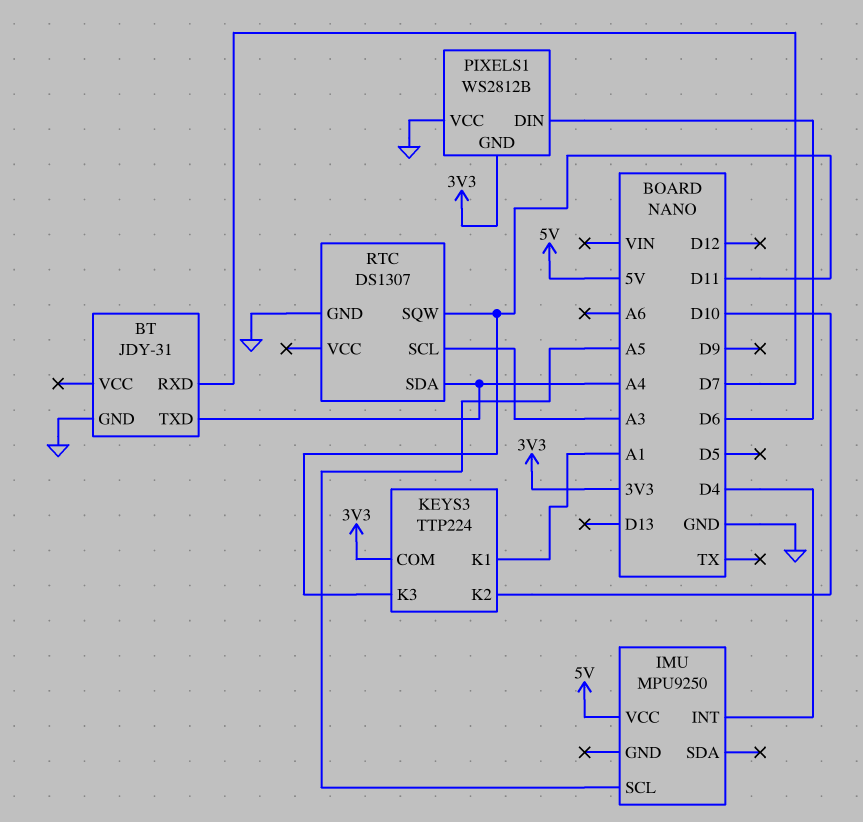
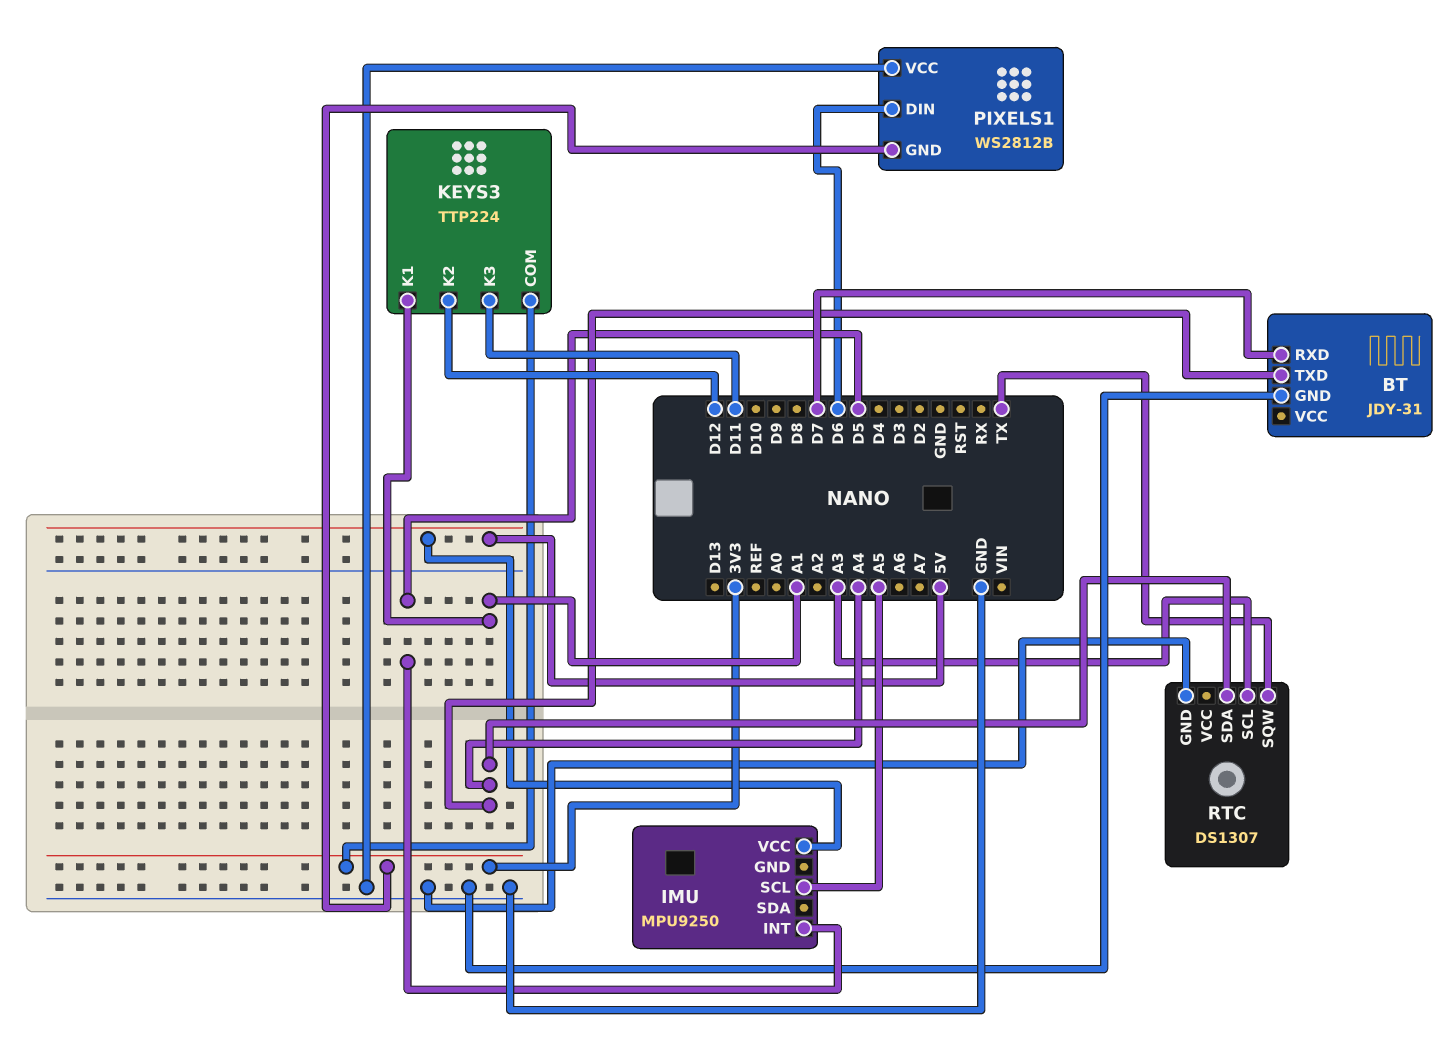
IMU pin INT: D4 -> D5
KEYS3 pin K2: D10 -> D12
RTC pin SQW: D11 -> TX

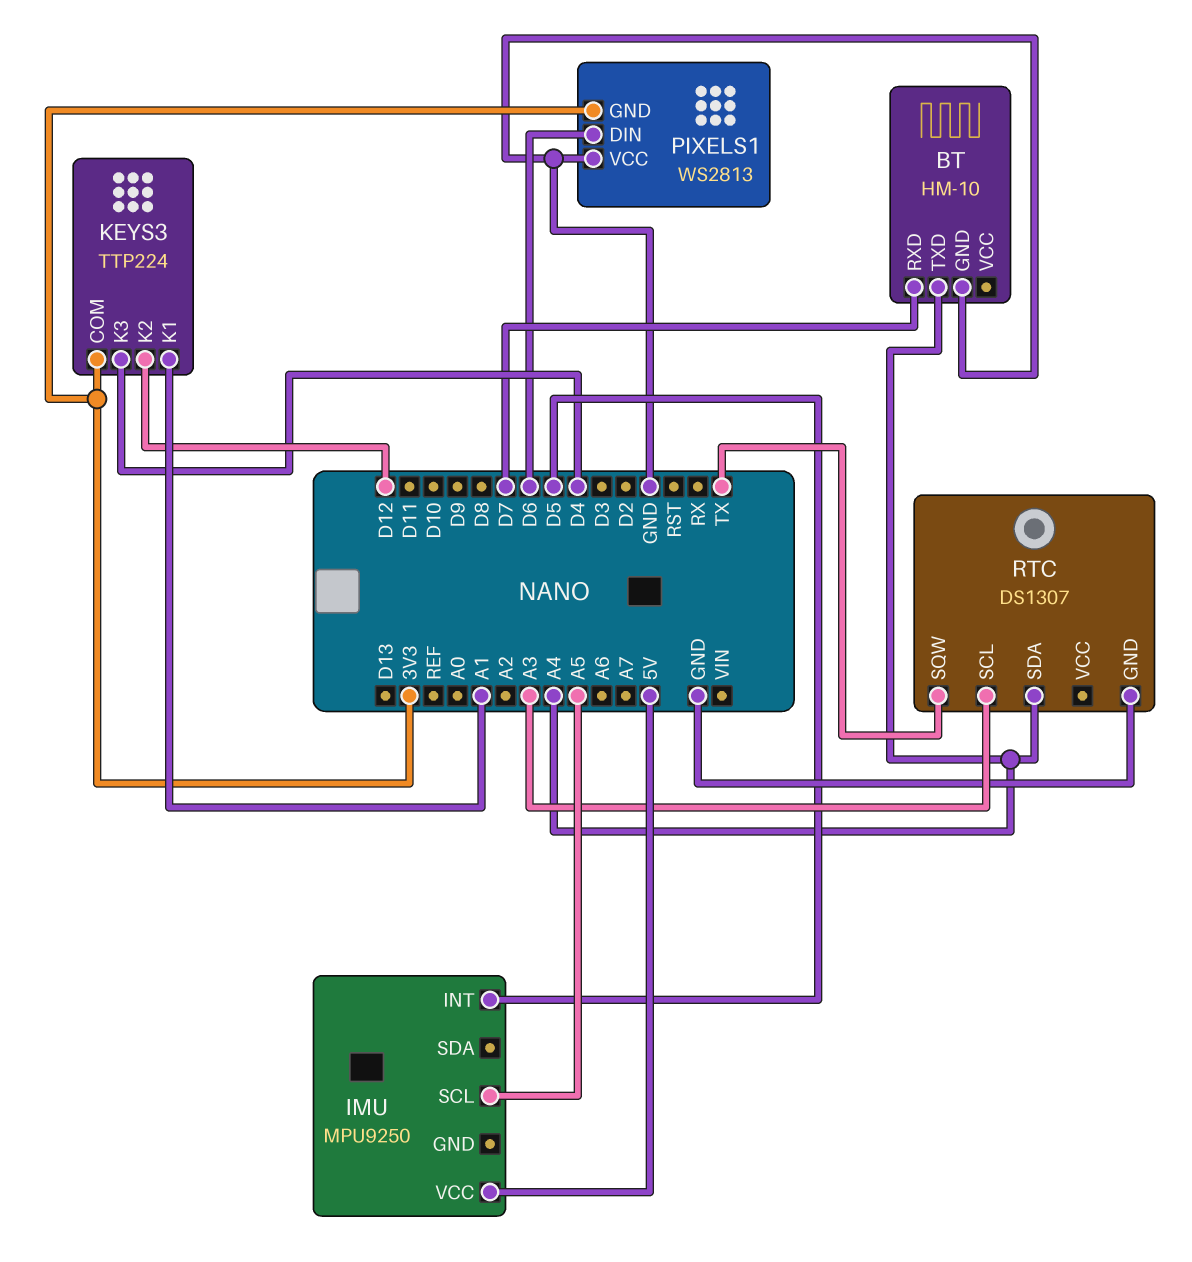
BT: JDY-31 -> HM-10
KEYS3 pin K3: D11 -> D4
PIXELS1: WS2812B -> WS2813

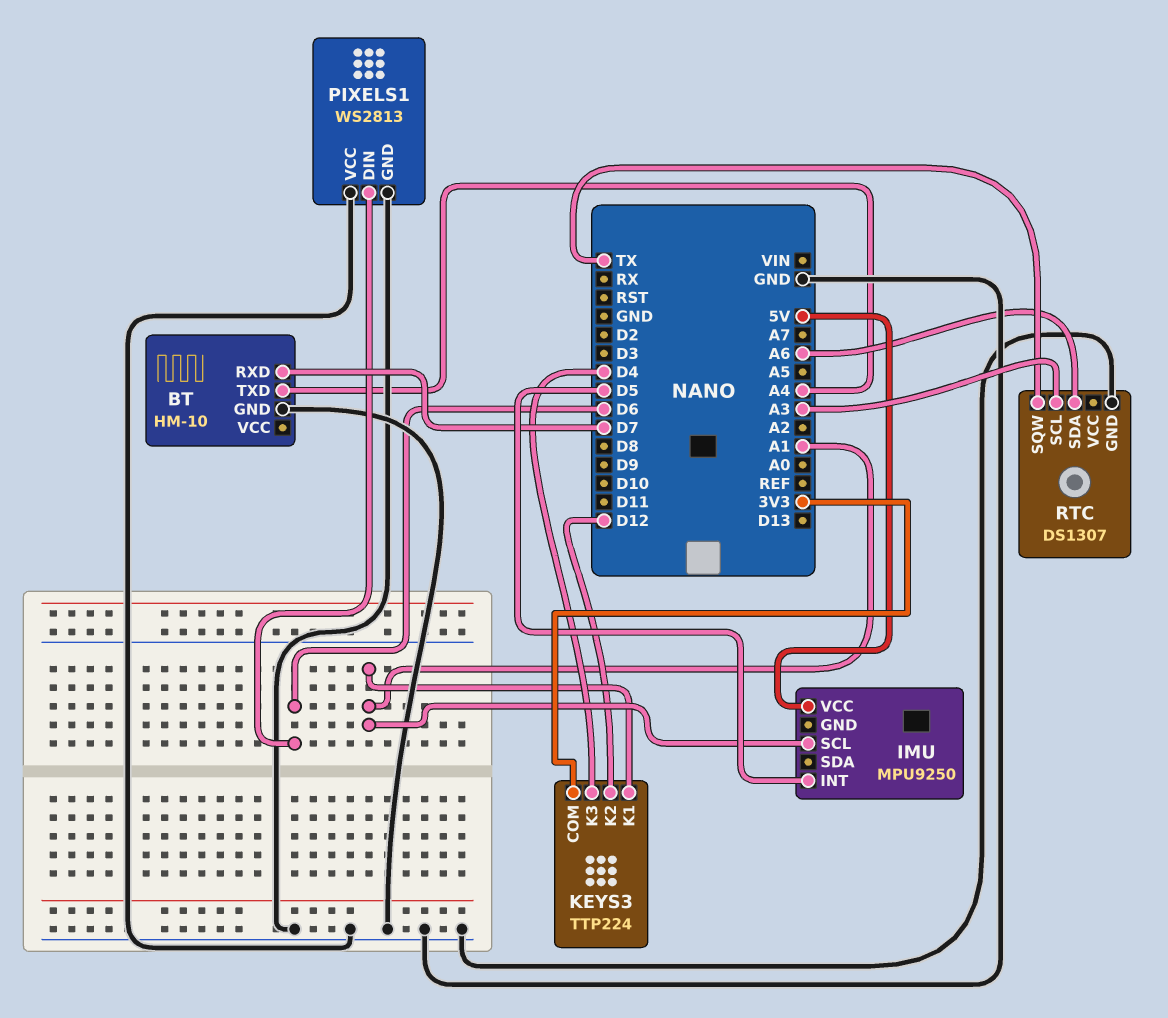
IMU pin SCL: A5 -> A1
PIXELS1 pin GND: 3V3 -> GND
RTC pin SDA: A4 -> A6

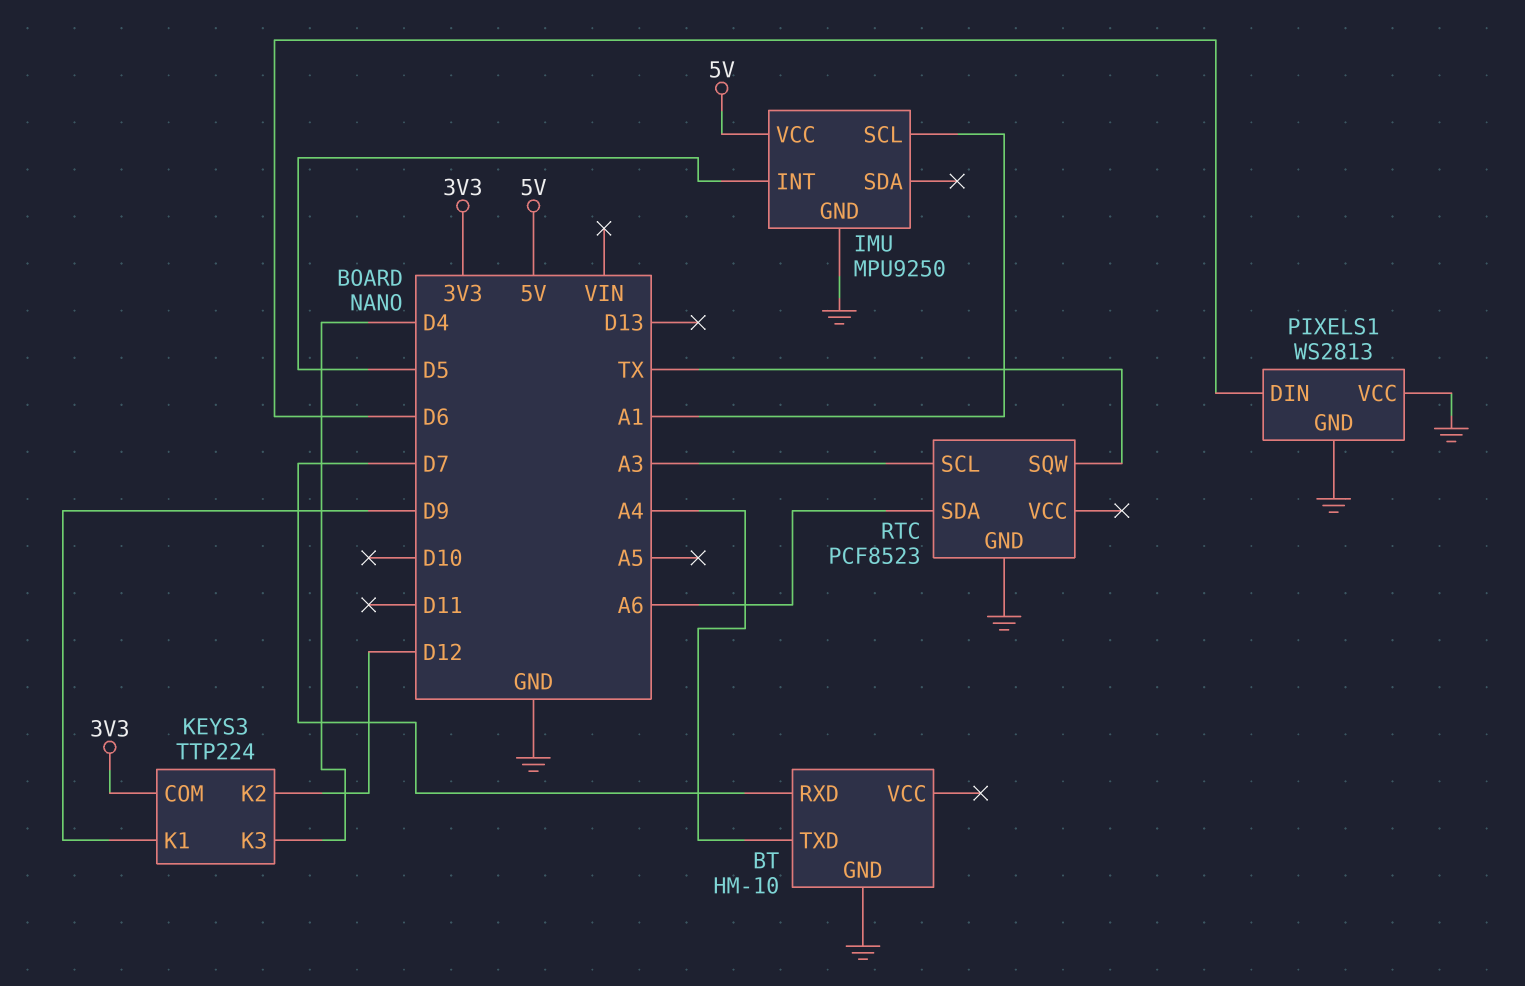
IMU pin GND: none -> GND
KEYS3 pin K1: A1 -> D9
RTC: DS1307 -> PCF8523

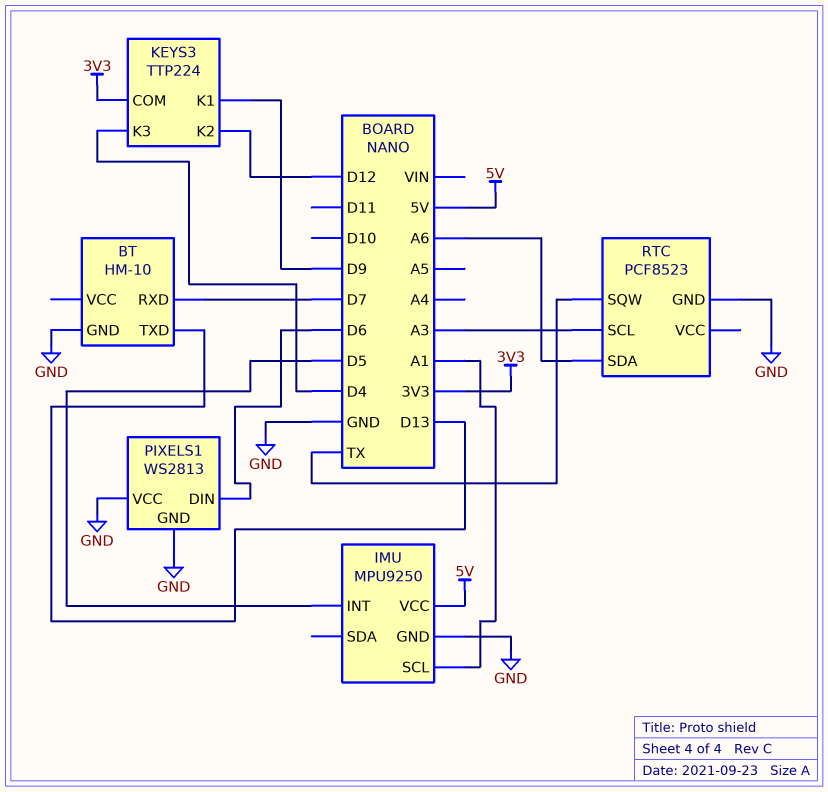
BT pin TXD: A4 -> D13

